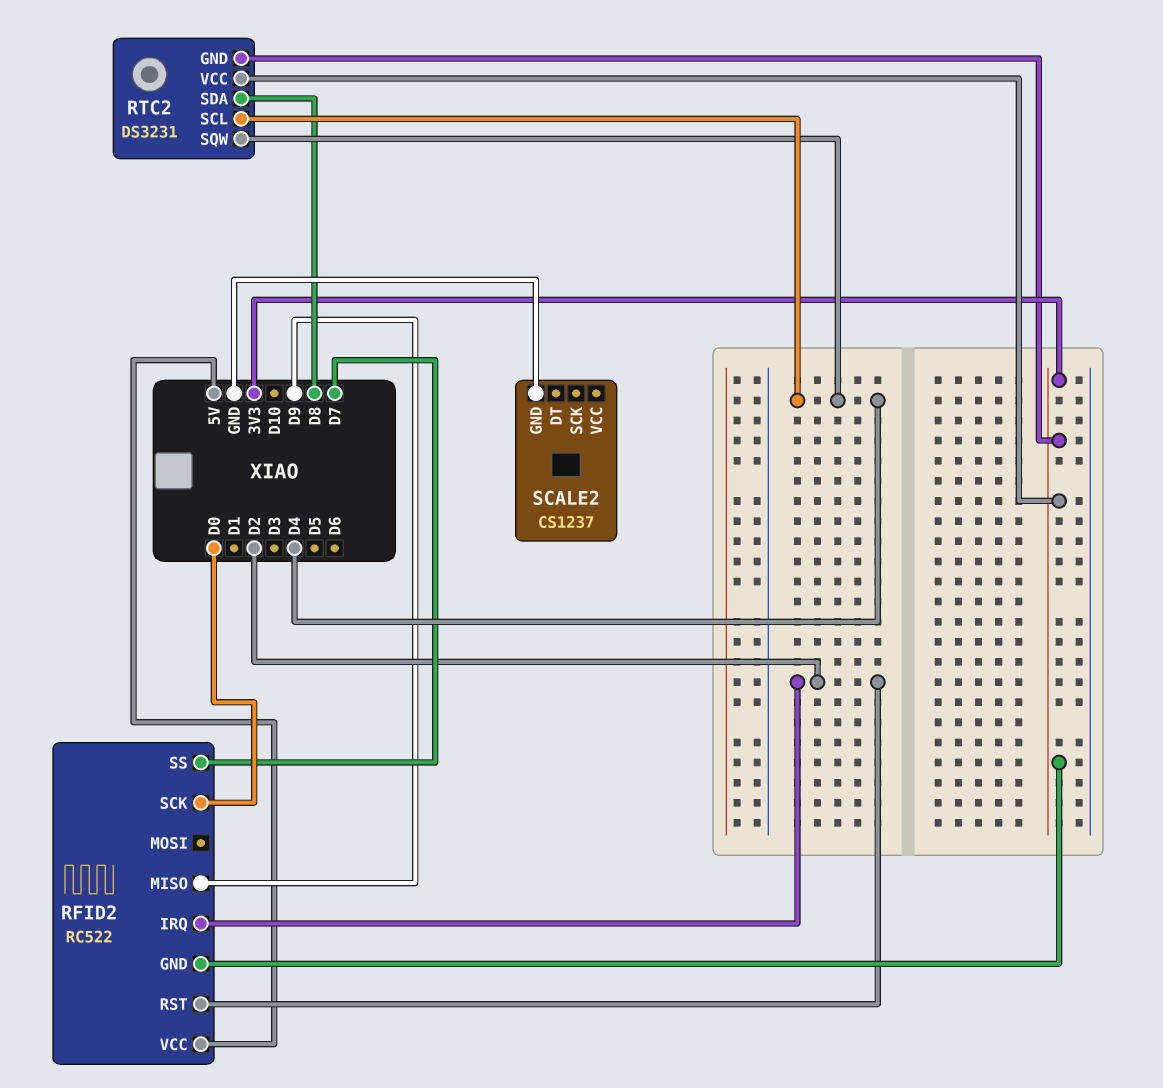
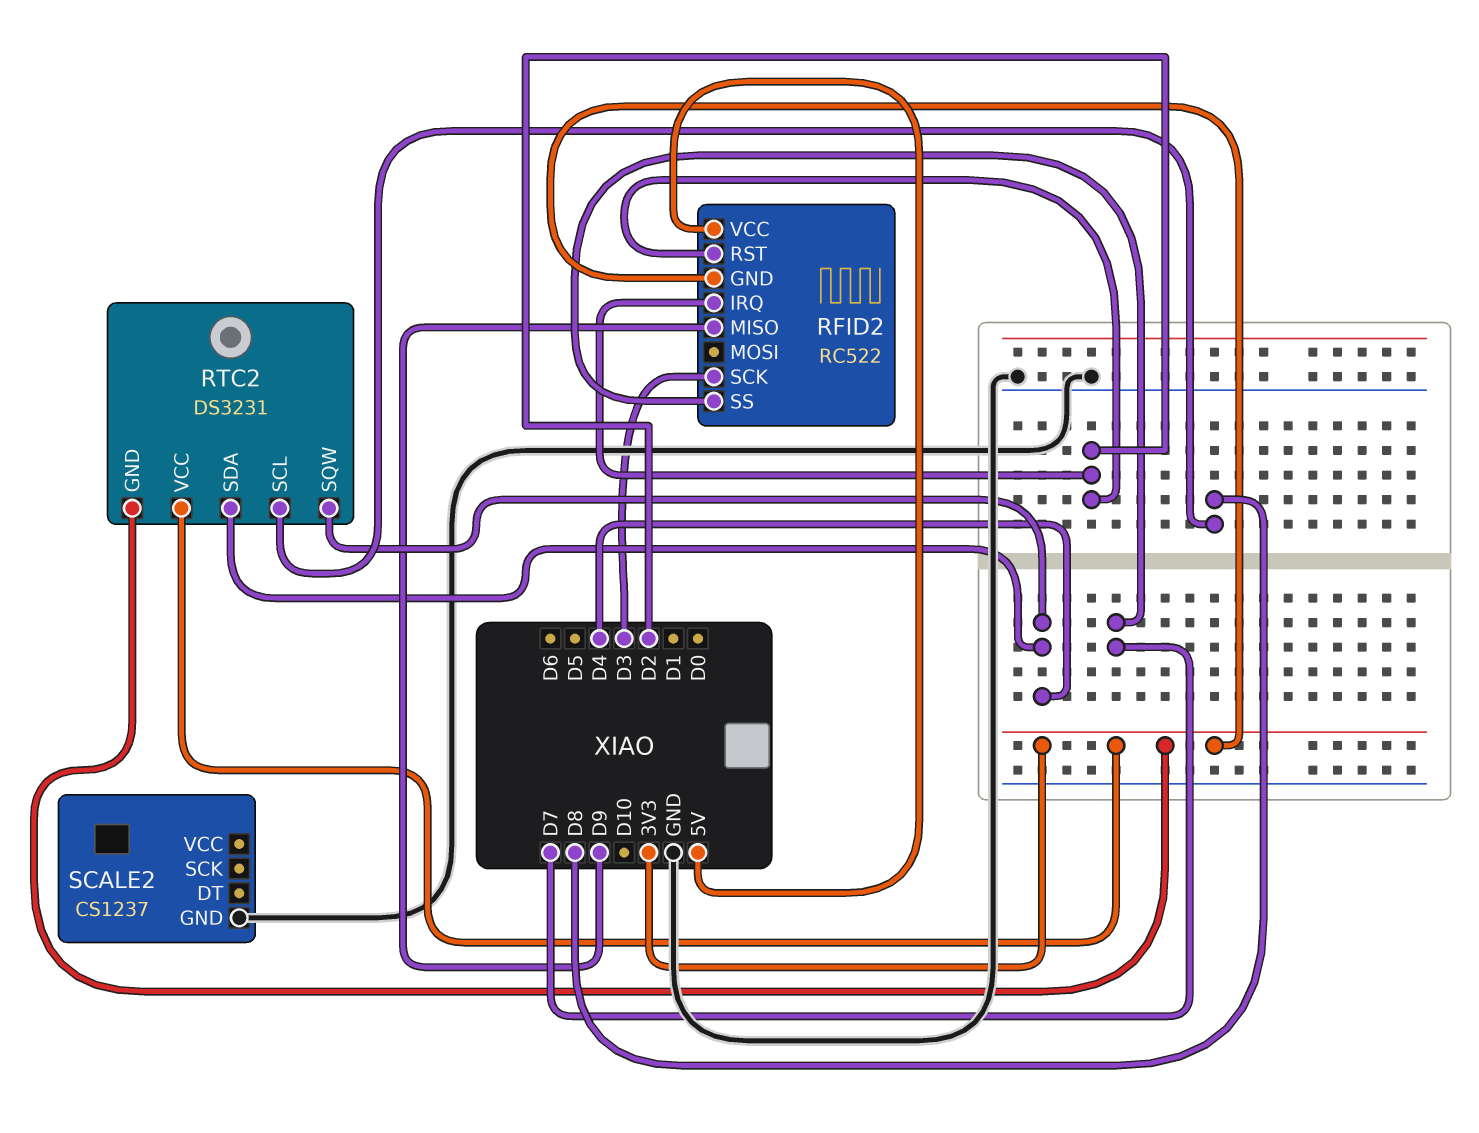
RFID2 pin SCK: D0 -> D3
RTC2 pin SCL: D4 -> D8
RTC2 pin SDA: D8 -> D4

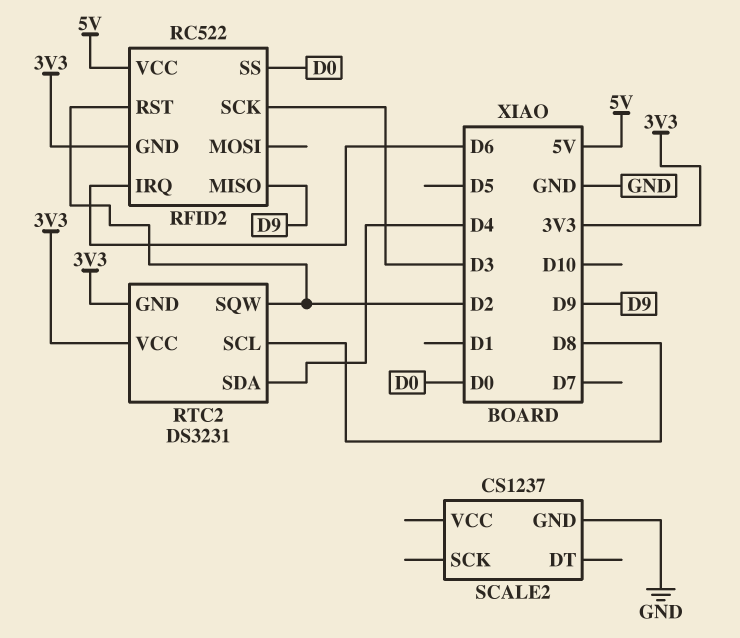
RFID2 pin IRQ: D2 -> D6
RFID2 pin SS: D7 -> D0
RTC2 pin SQW: D4 -> D2

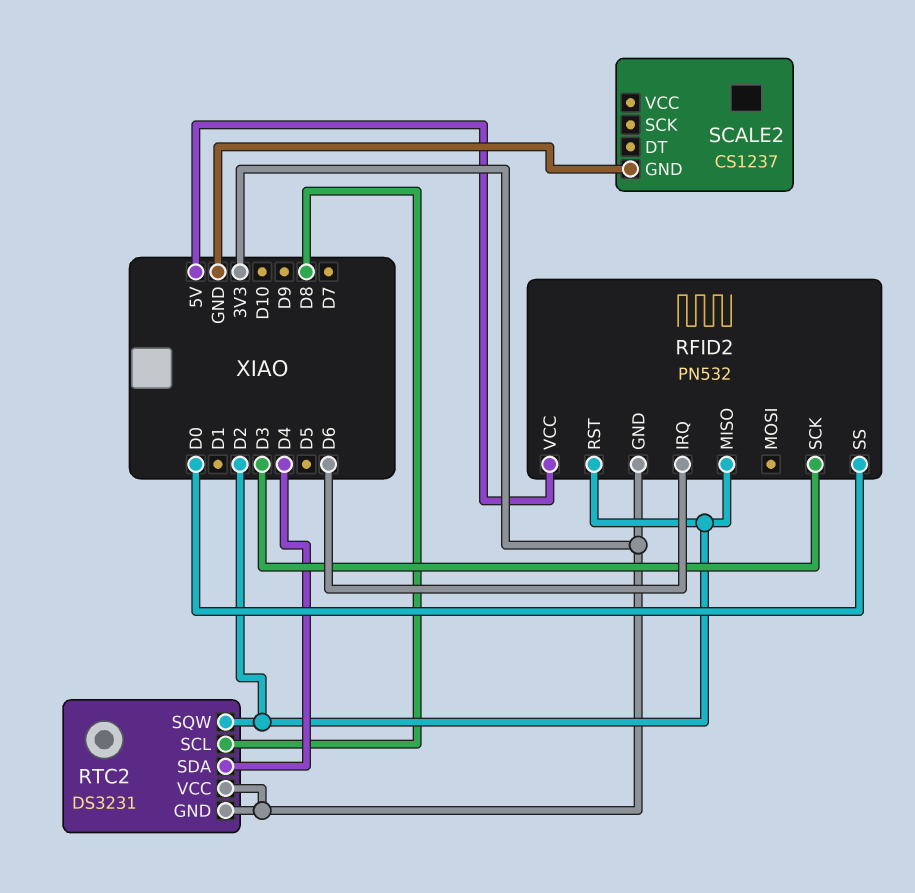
RFID2: RC522 -> PN532
RFID2 pin MISO: D9 -> D2

